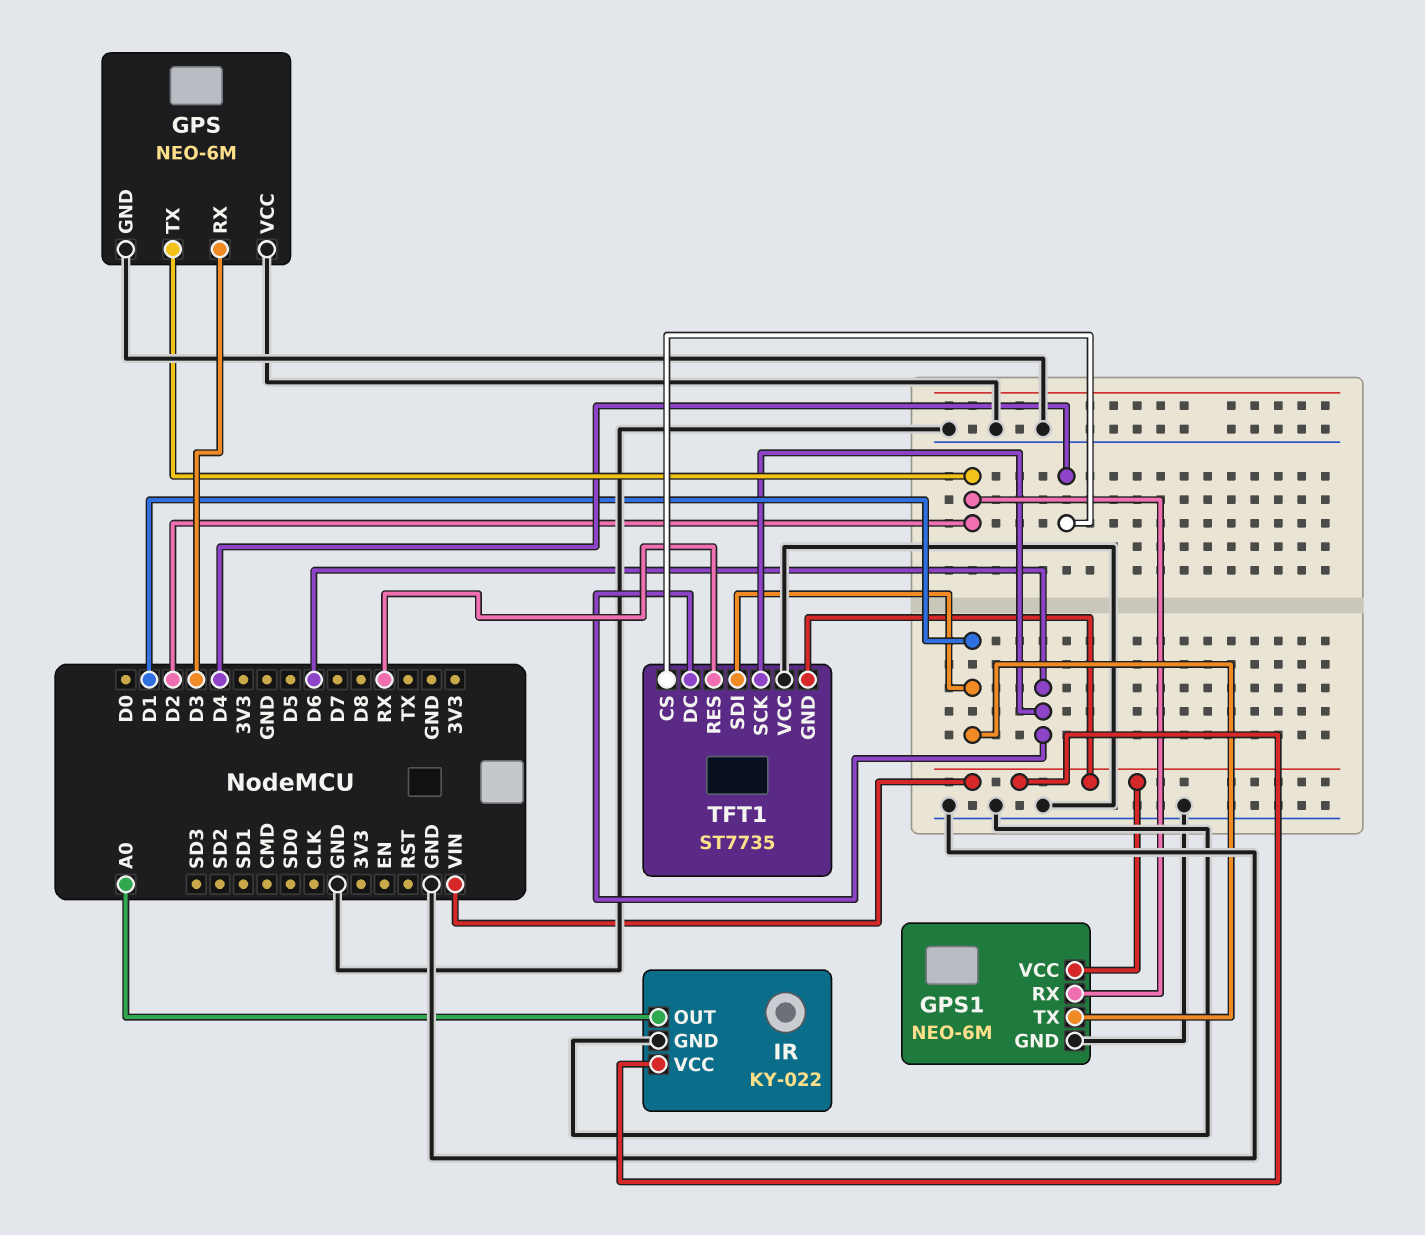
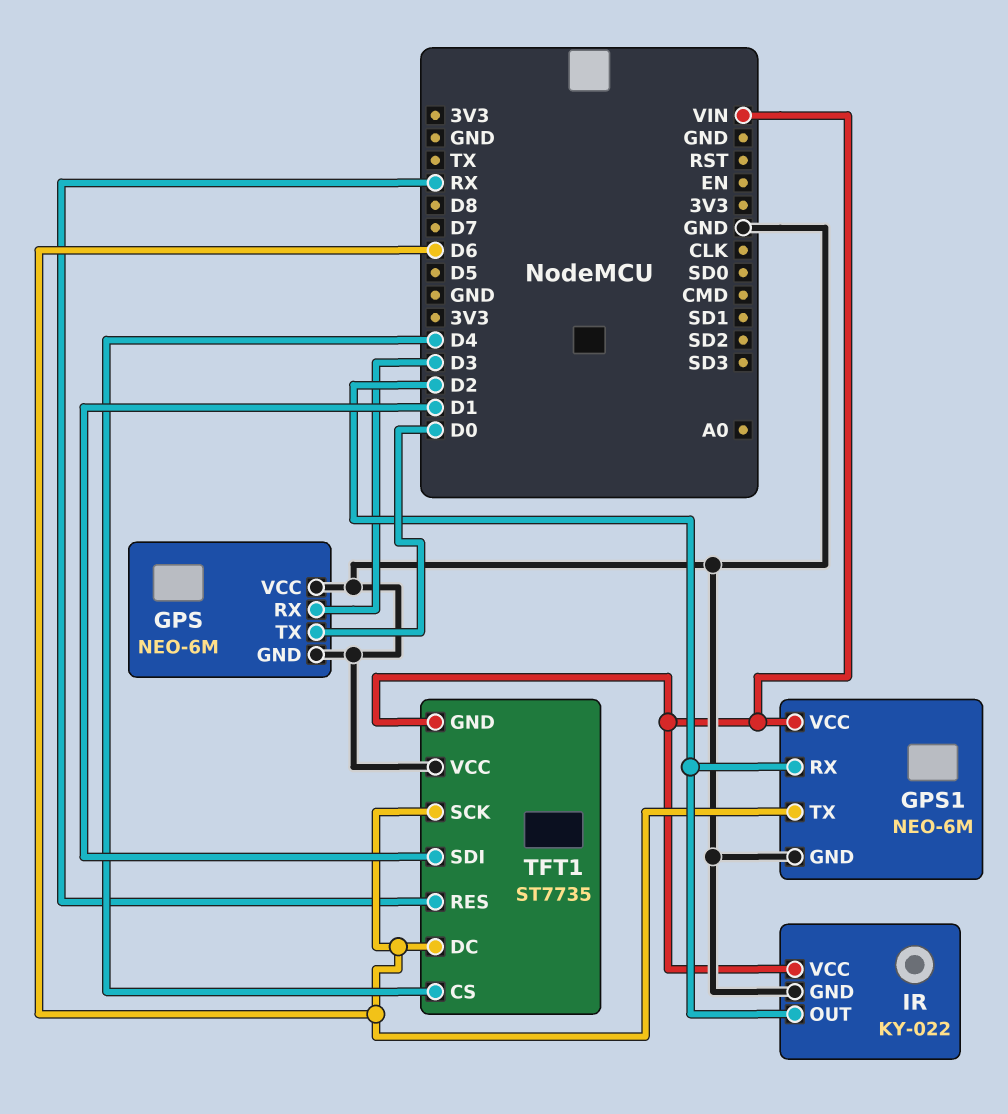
GPS pin TX: D2 -> D0
GPS1 pin TX: D1 -> D6
IR pin OUT: A0 -> D2

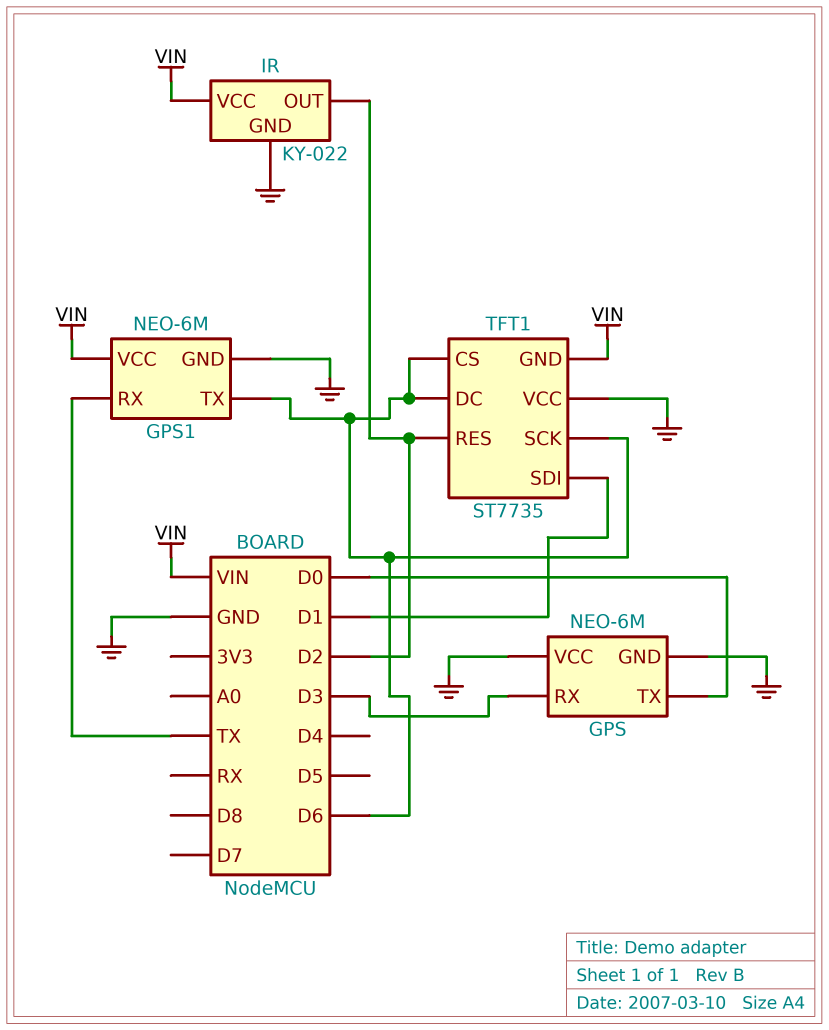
GPS1 pin RX: D2 -> TX
TFT1 pin CS: D4 -> D6
TFT1 pin RES: RX -> D2

